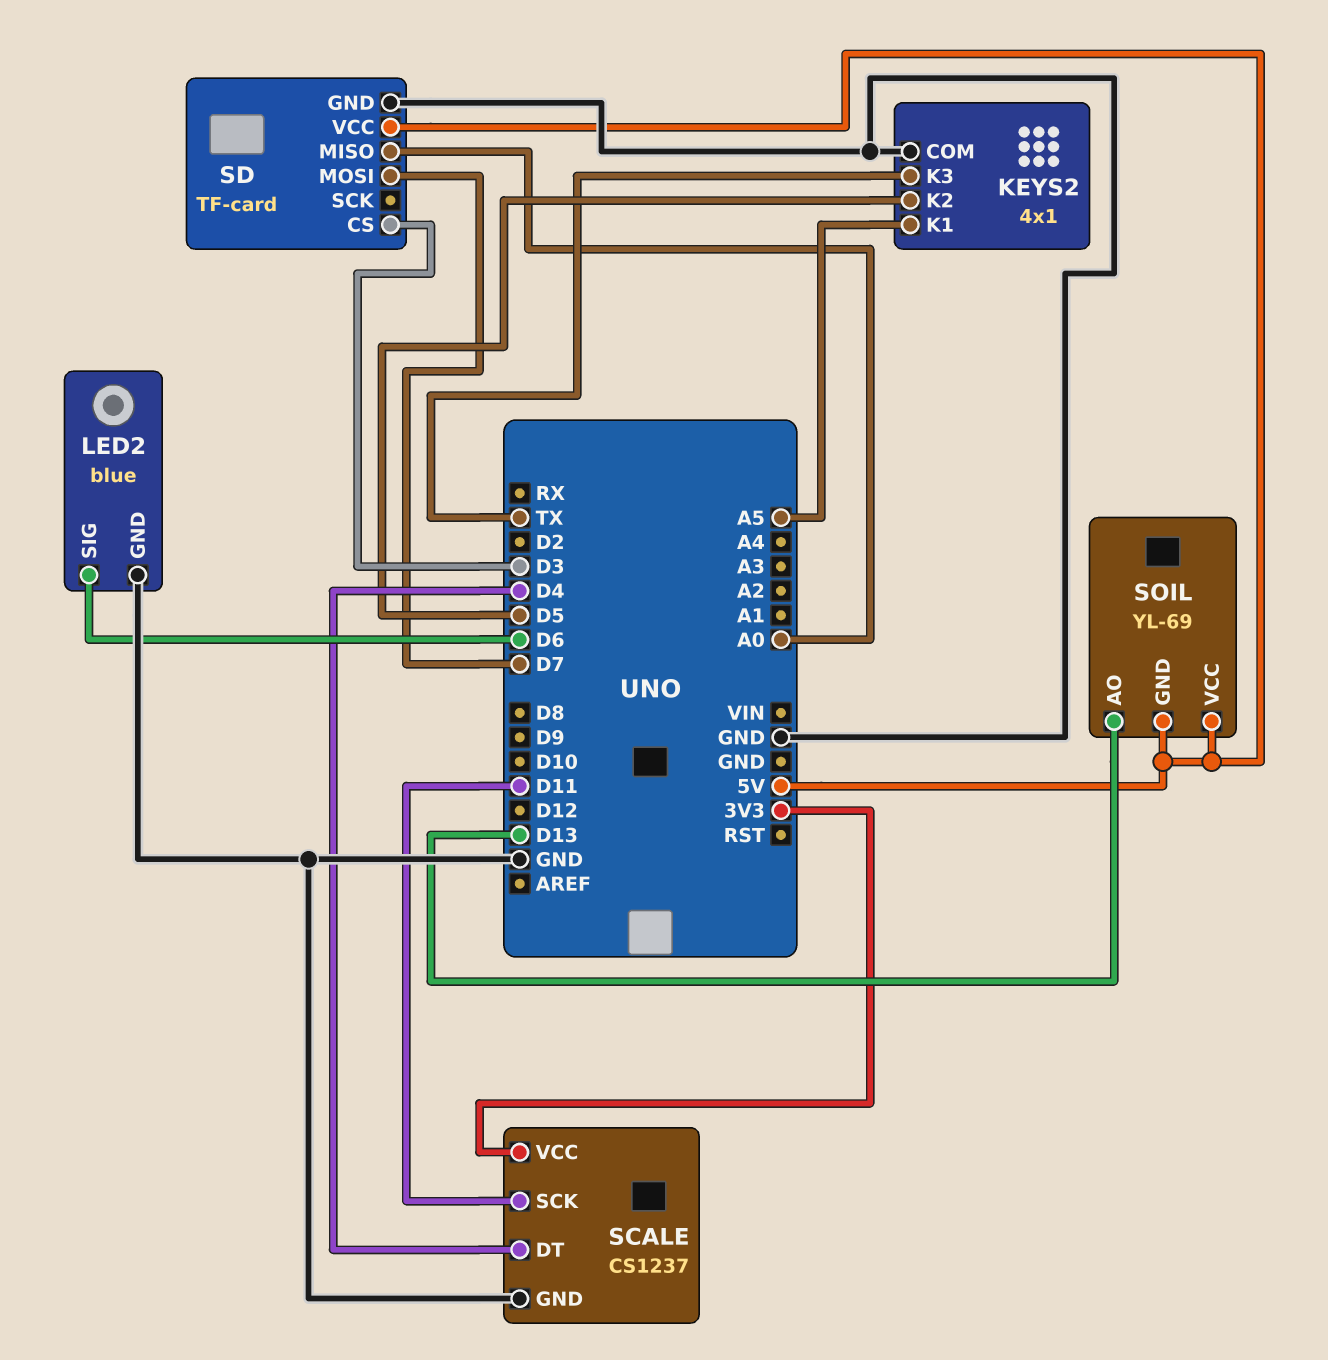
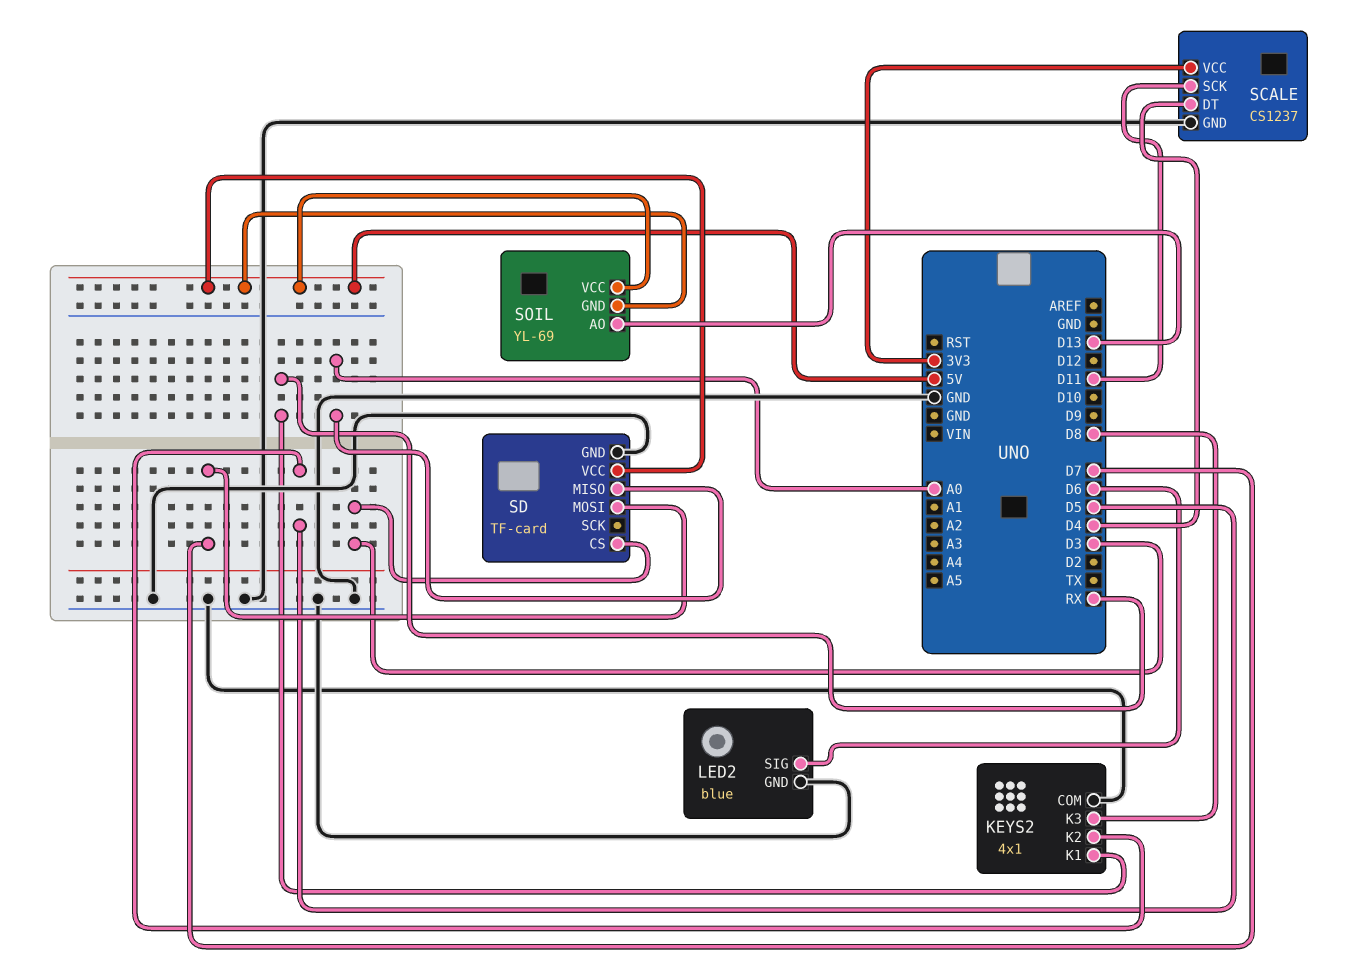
KEYS2 pin K1: A5 -> RX
KEYS2 pin K3: TX -> D8

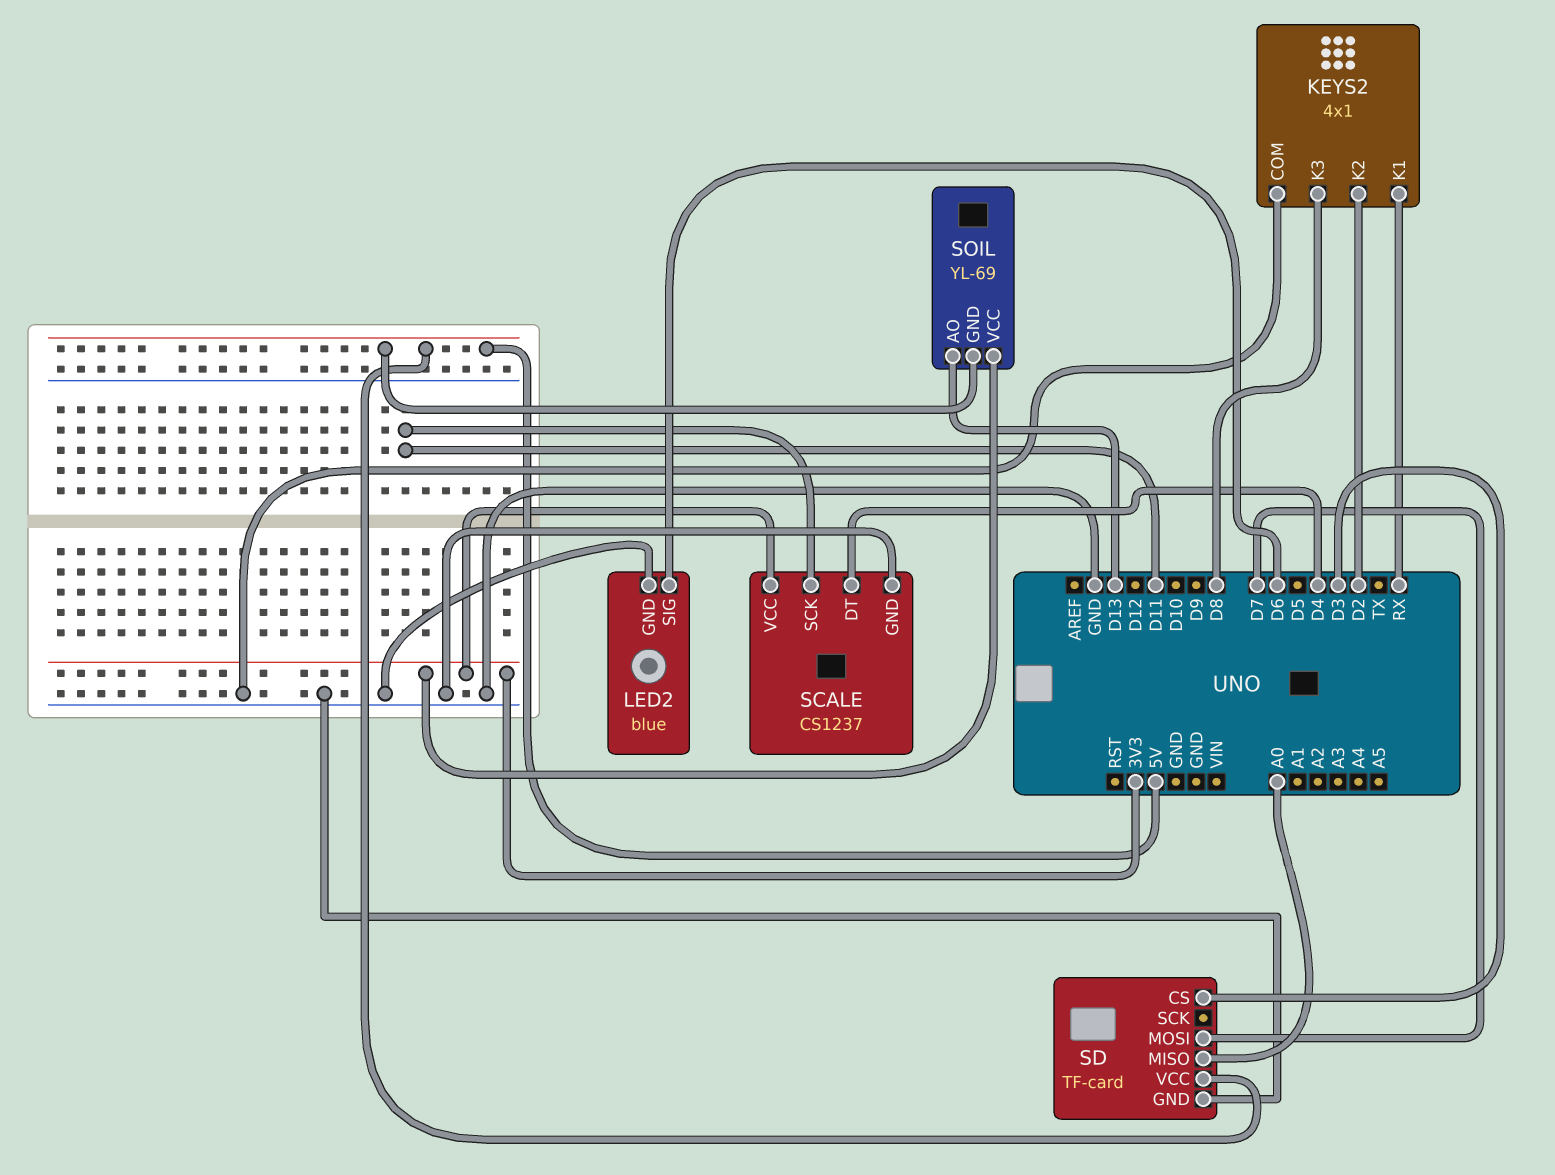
KEYS2 pin K2: D5 -> D2
SOIL pin VCC: 5V -> 3V3

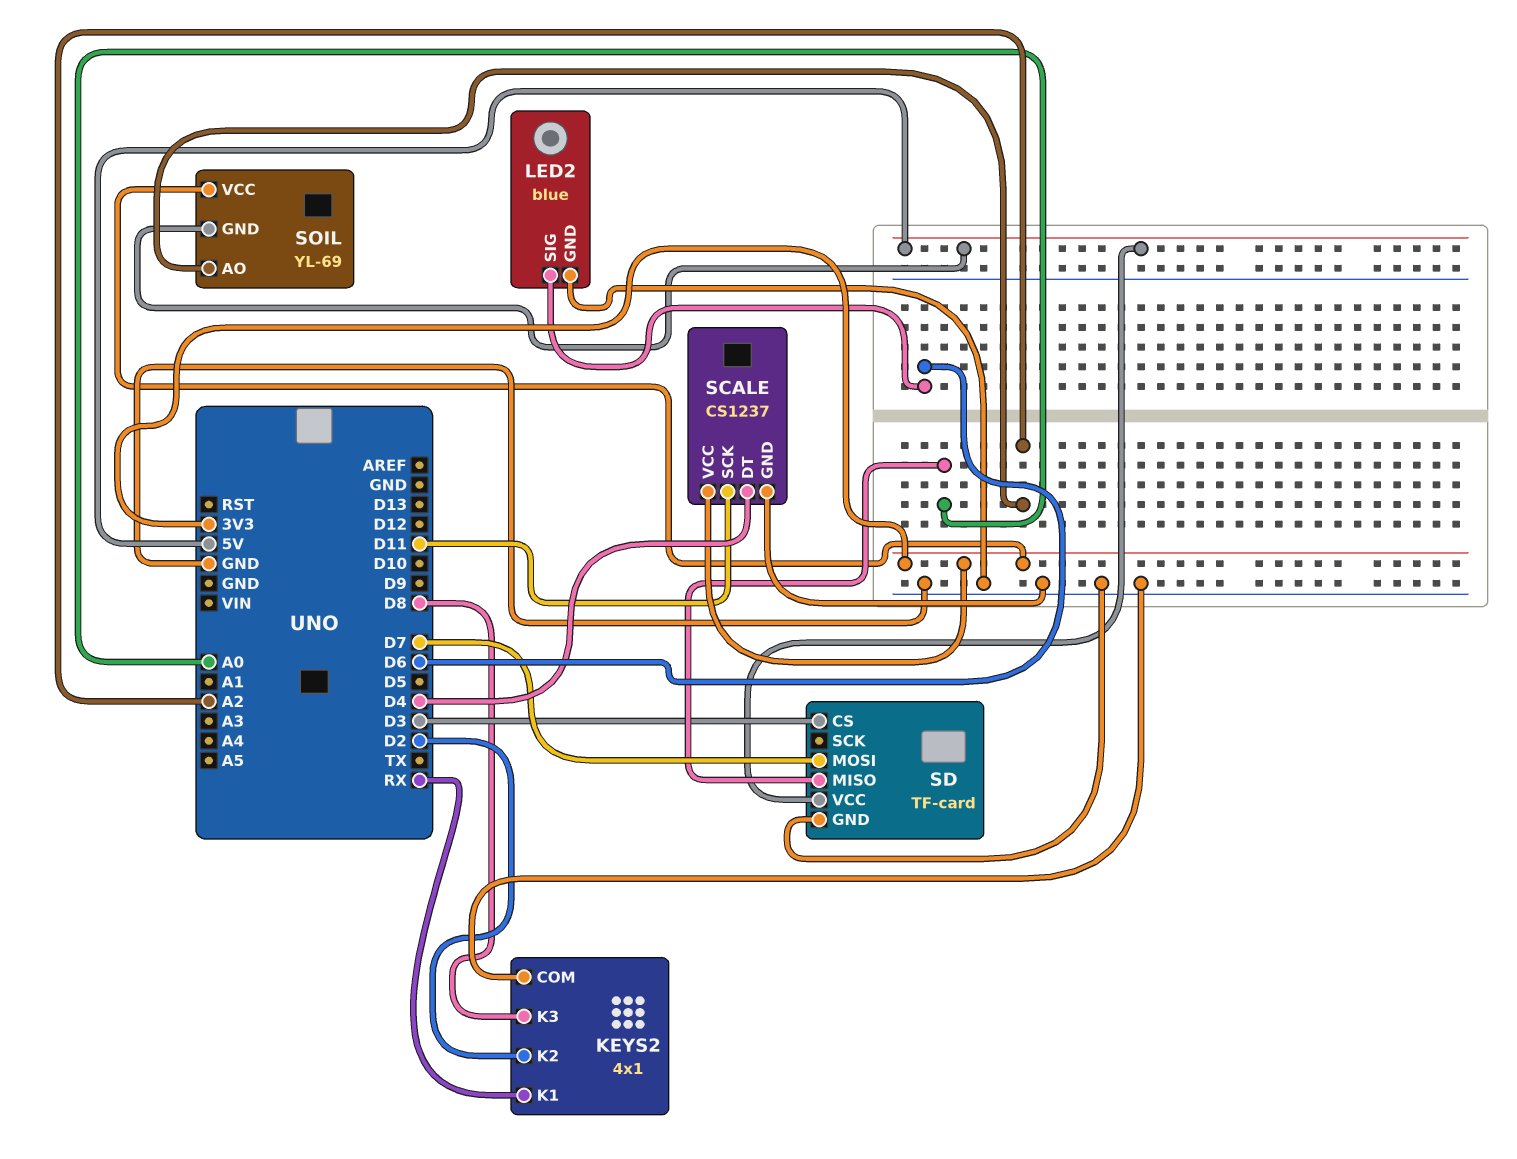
SOIL pin AO: D13 -> A2

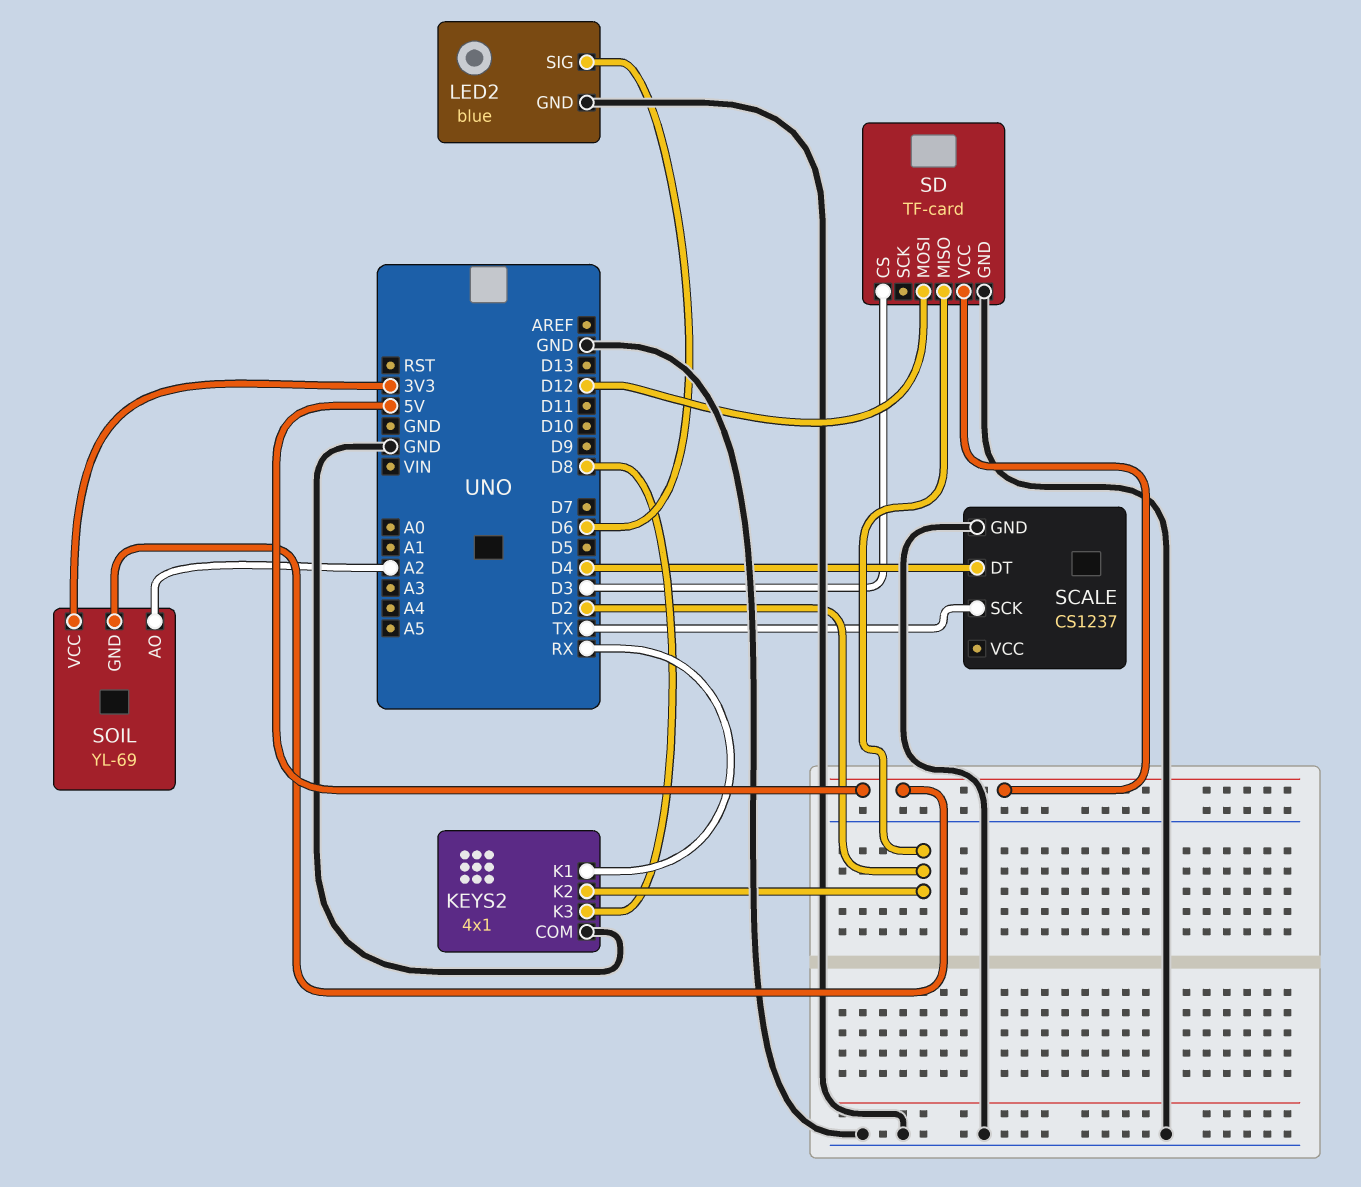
SCALE pin SCK: D11 -> TX
SCALE pin VCC: 3V3 -> none
SD pin MISO: A0 -> D2
SD pin MOSI: D7 -> D12

